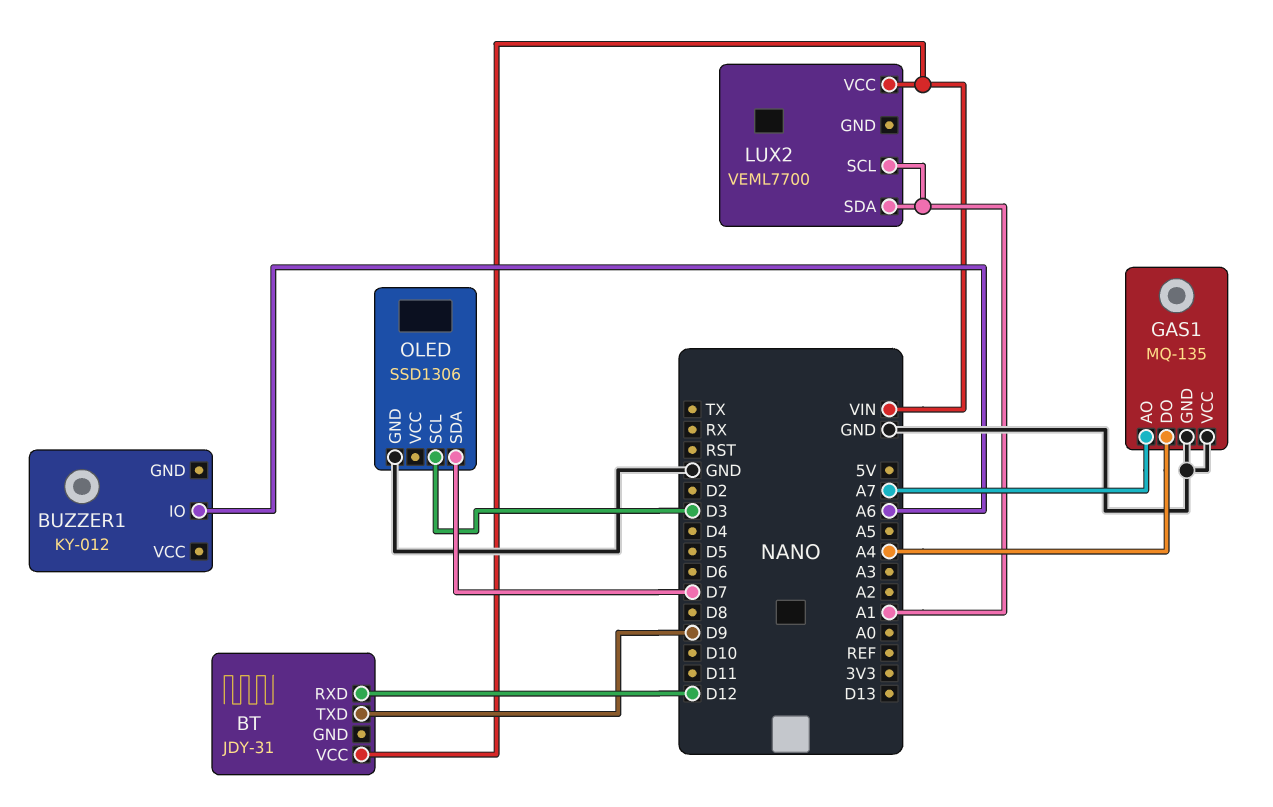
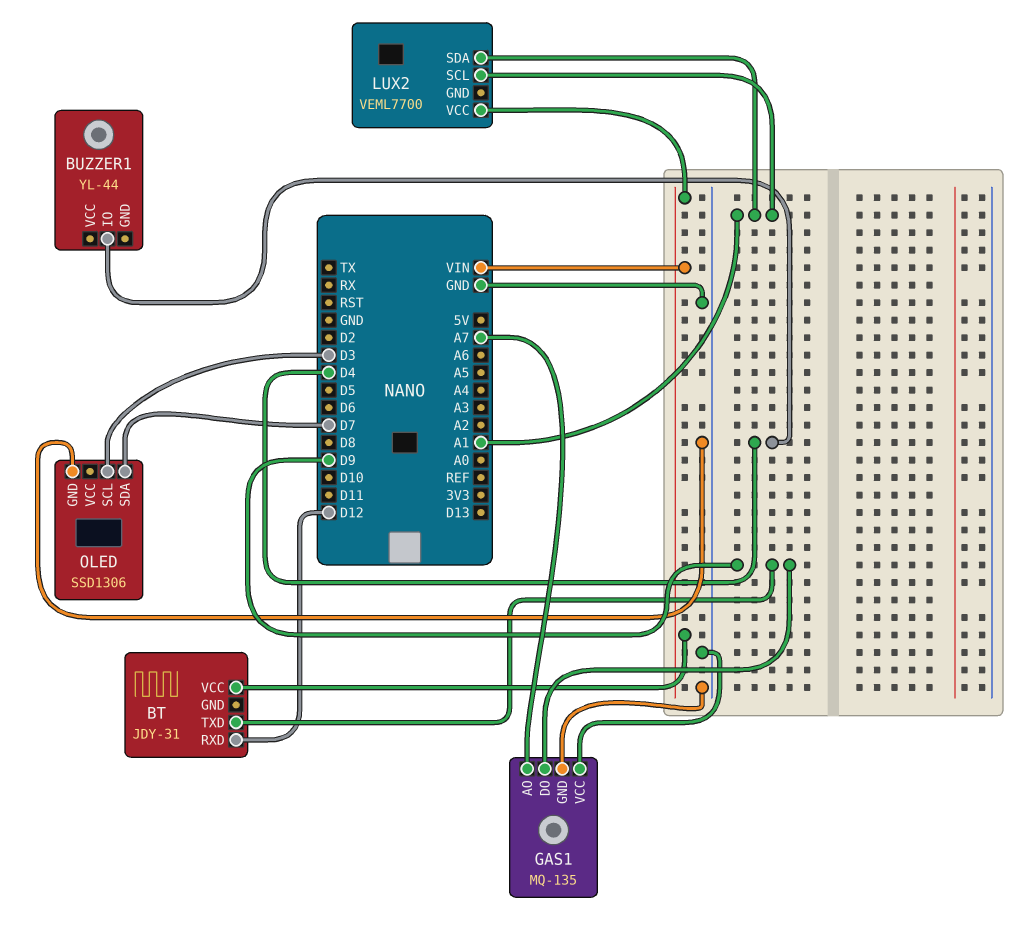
BUZZER1: KY-012 -> YL-44
BUZZER1 pin IO: A6 -> D4
GAS1 pin DO: A4 -> D9

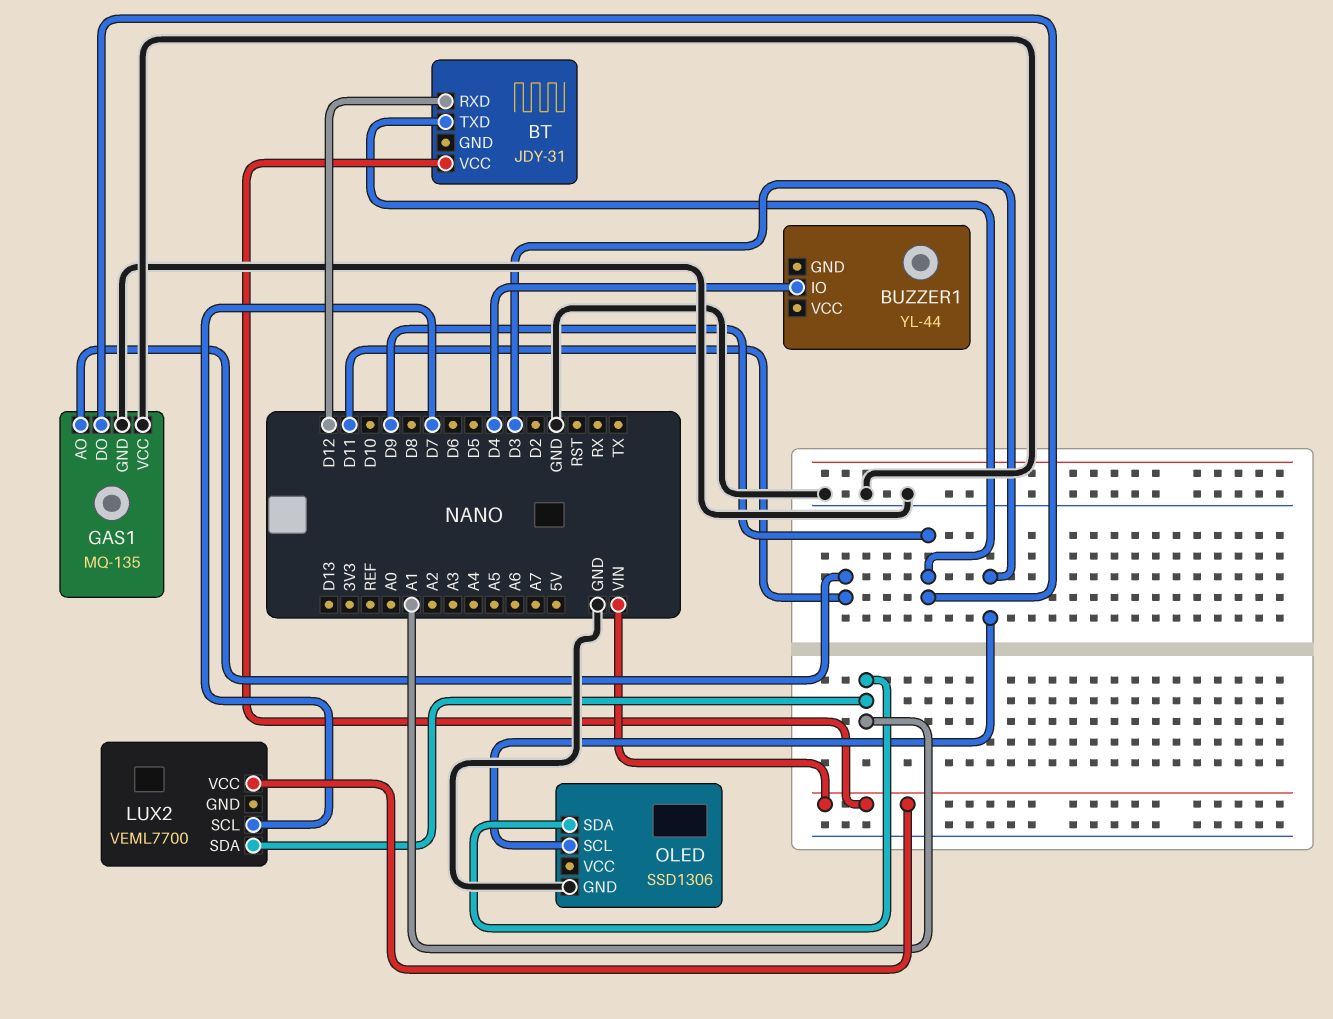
GAS1 pin AO: A7 -> D11
LUX2 pin SCL: A1 -> D7
OLED pin SDA: D7 -> A1

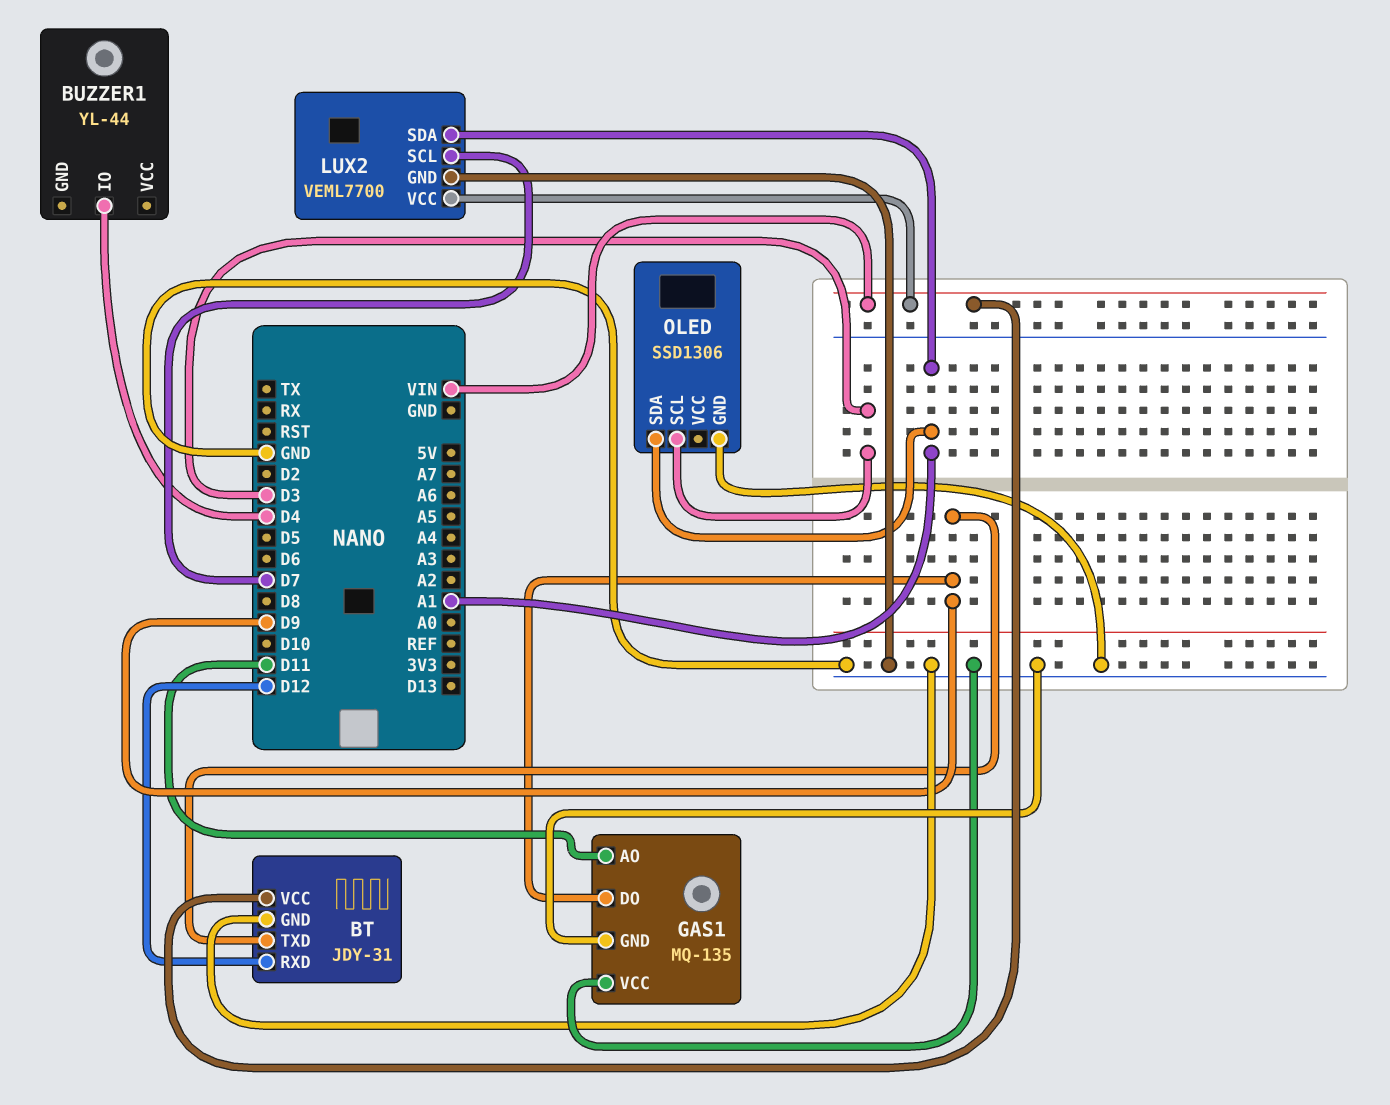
BT pin GND: none -> GND
LUX2 pin GND: none -> GND

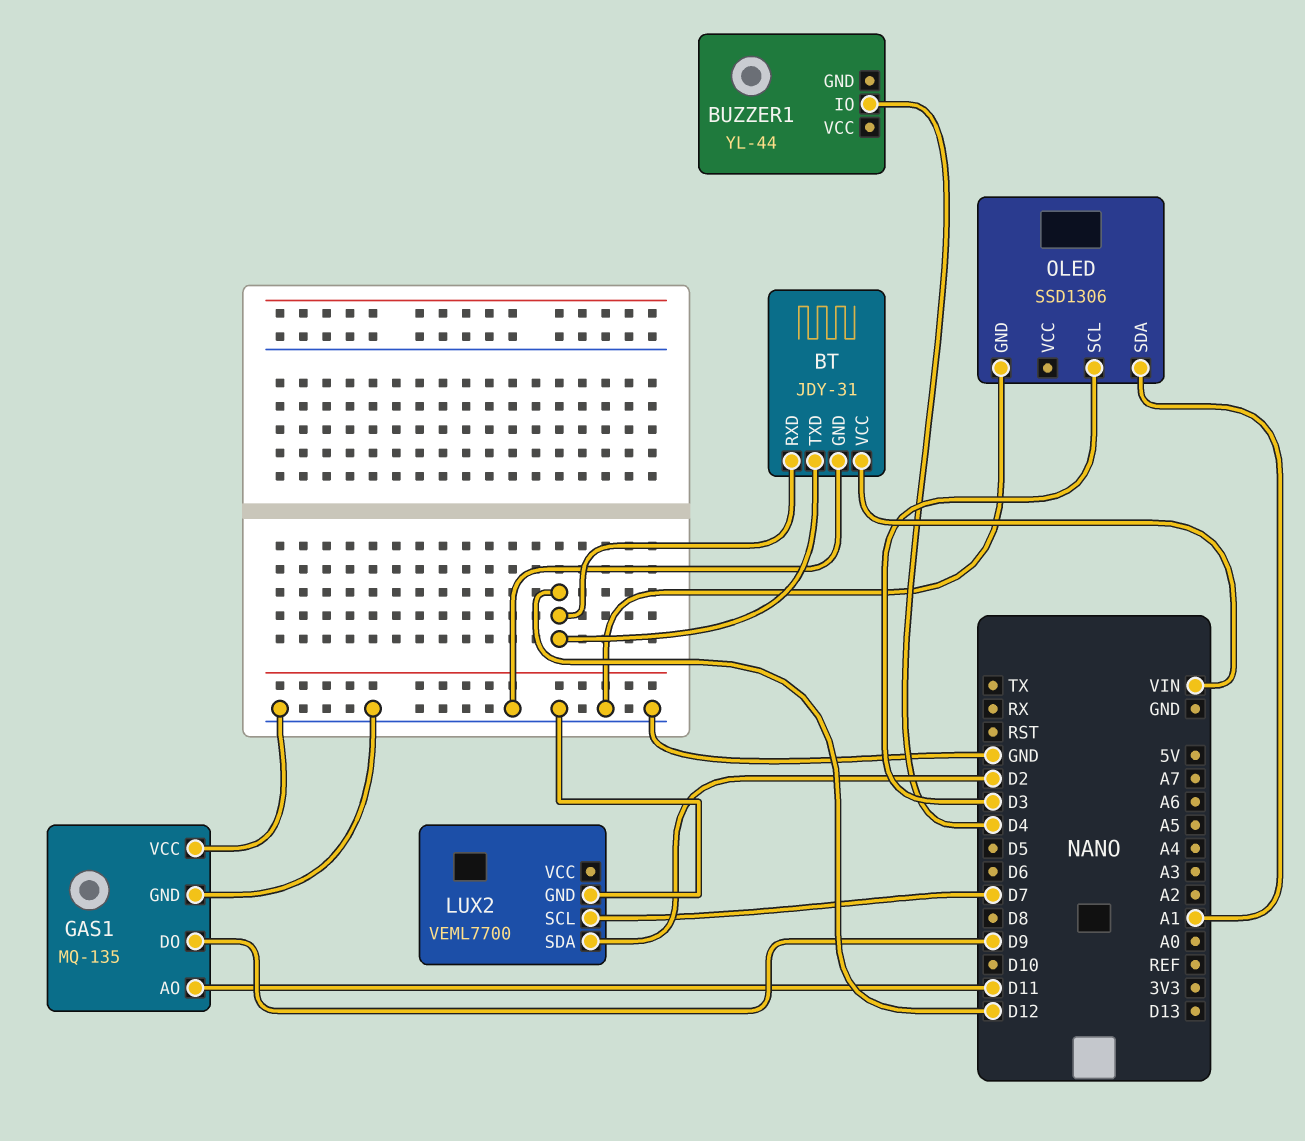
BT pin TXD: D9 -> D12
LUX2 pin SDA: A1 -> D2
LUX2 pin VCC: VIN -> none

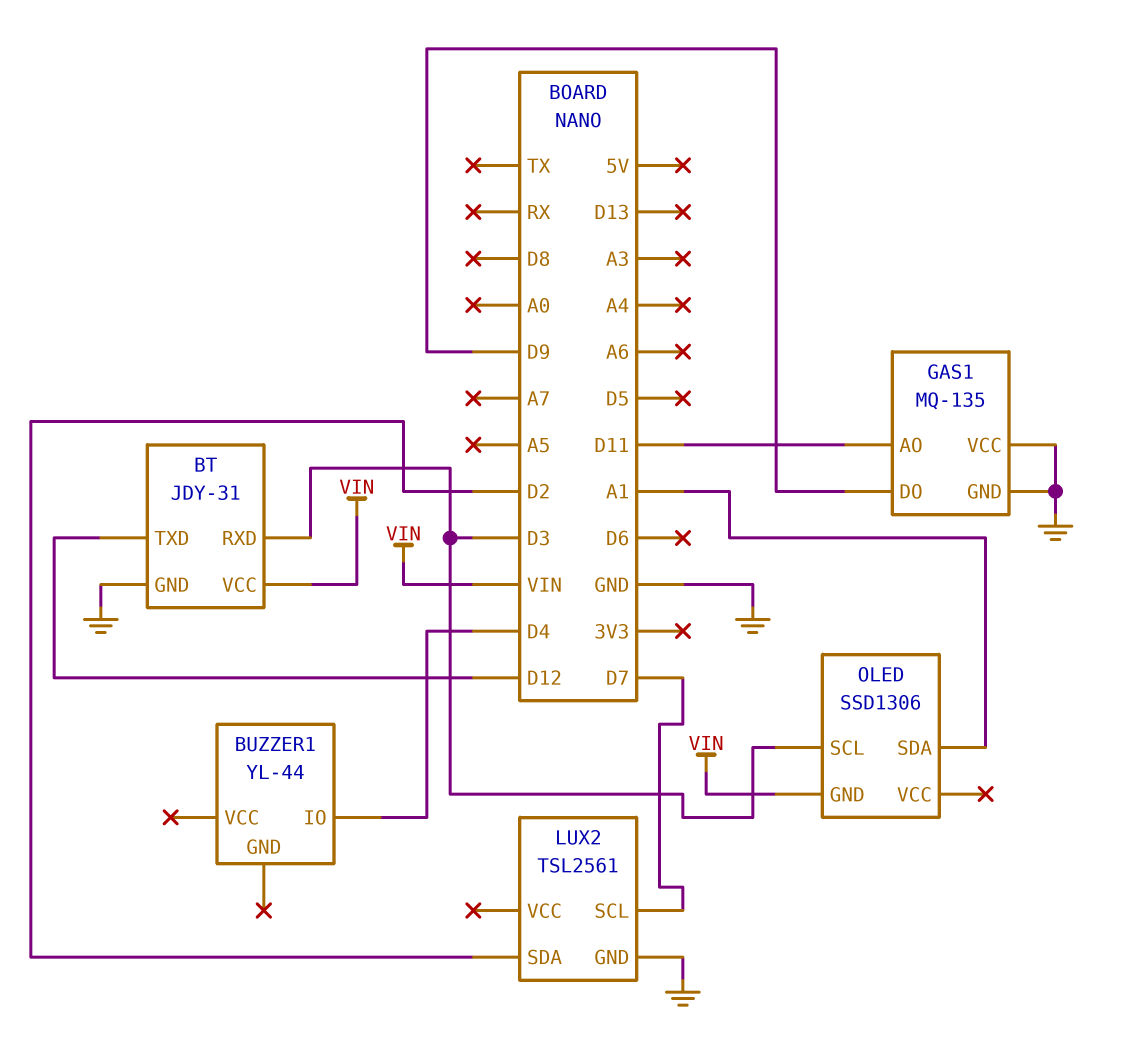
BT pin RXD: D12 -> D3
LUX2: VEML7700 -> TSL2561
OLED pin GND: GND -> VIN

